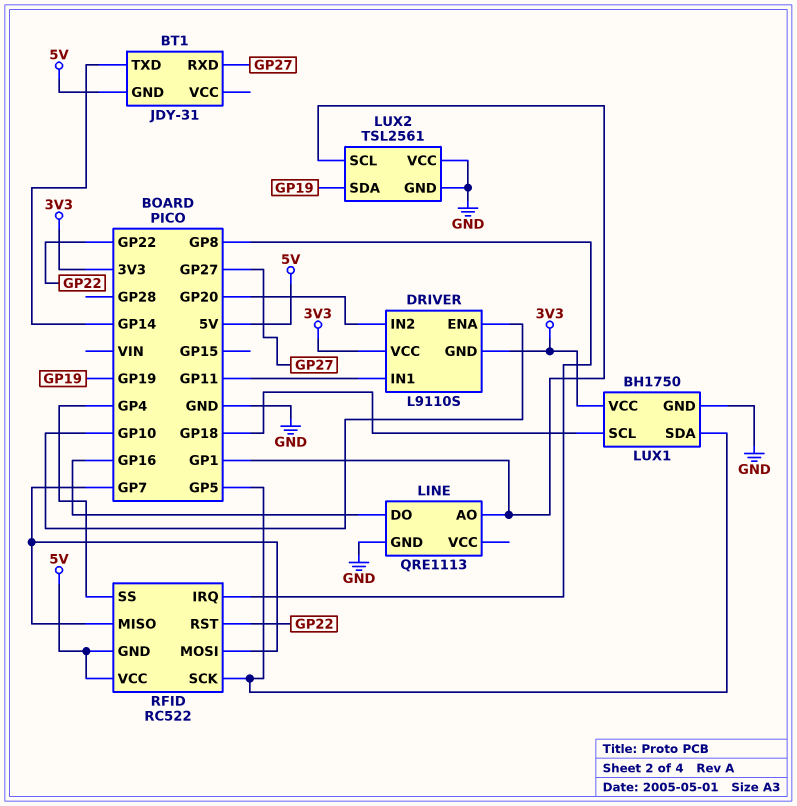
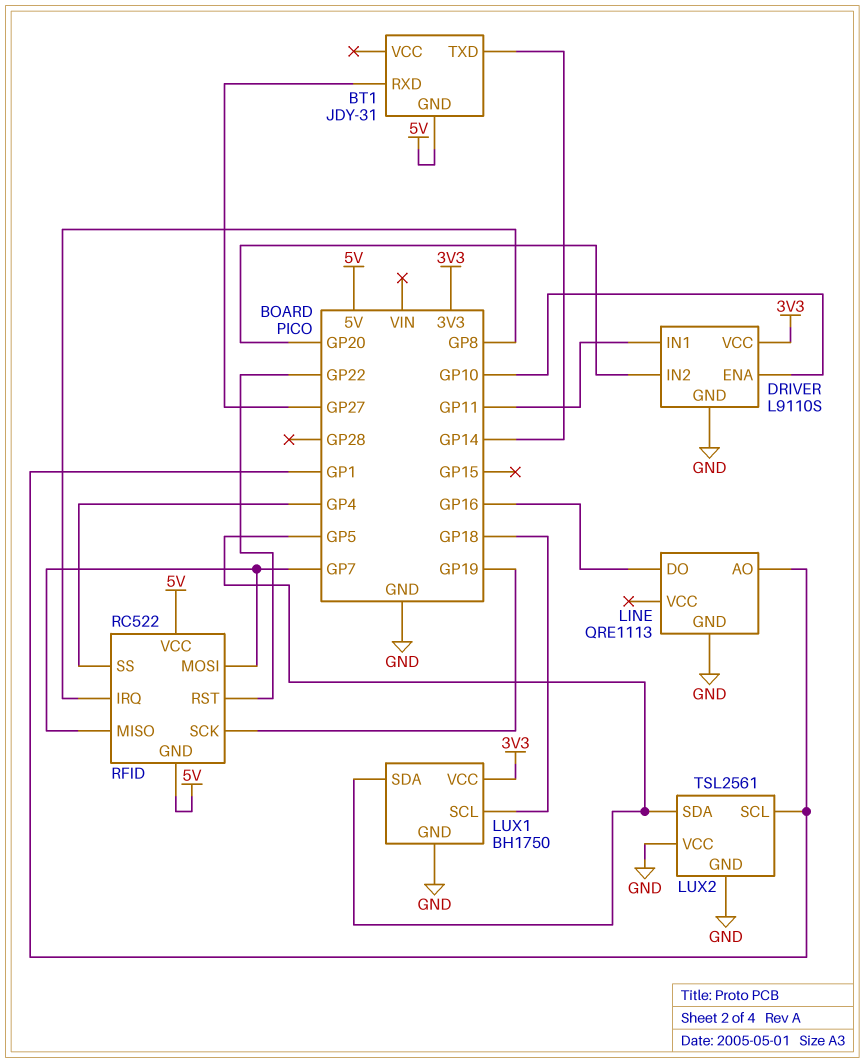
DRIVER pin GND: 3V3 -> GND
LUX2 pin SDA: GP19 -> GP5
RFID pin SCK: GP5 -> GP19

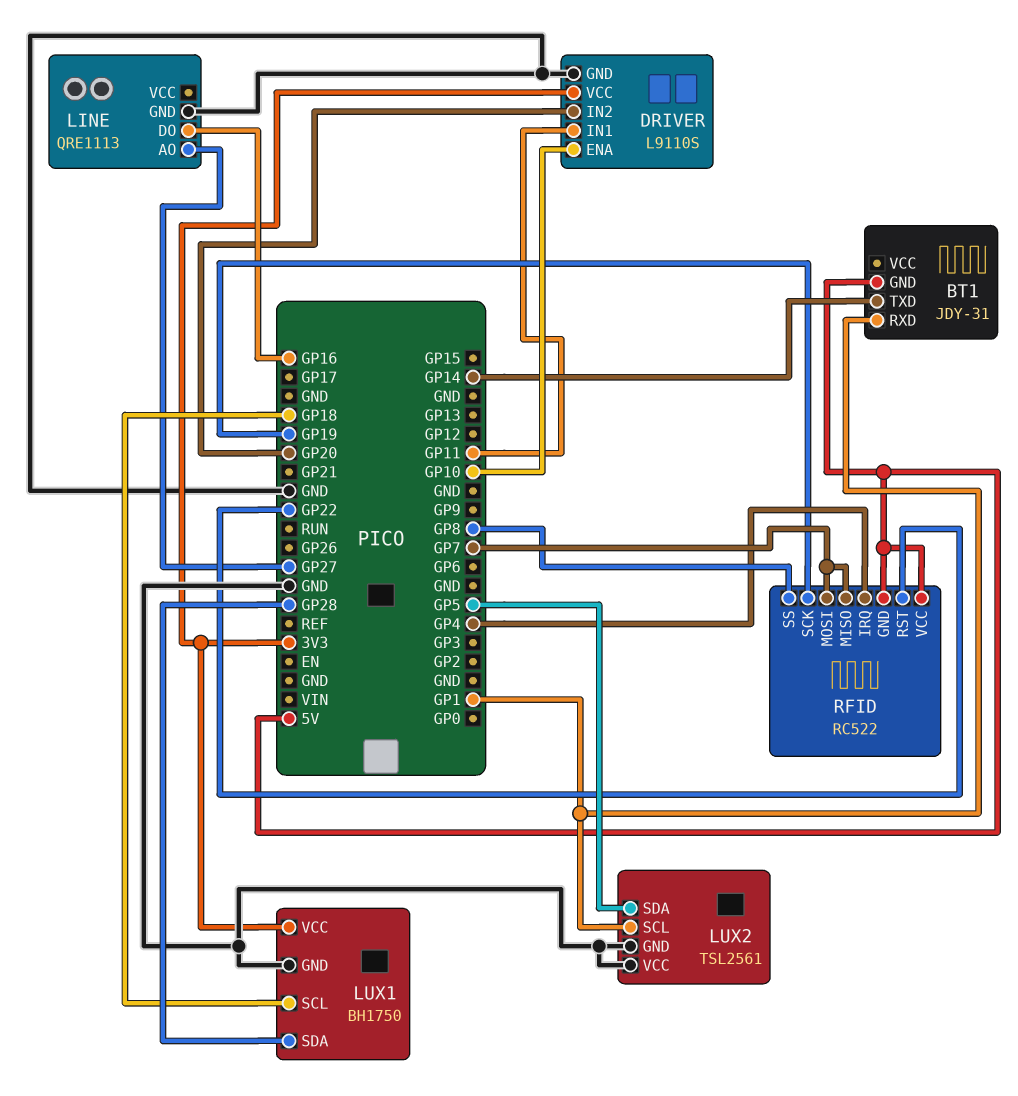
BT1 pin RXD: GP27 -> GP1
LINE pin AO: GP1 -> GP27
LUX1 pin SDA: GP5 -> GP28
RFID pin IRQ: GP8 -> GP4
RFID pin SS: GP4 -> GP8

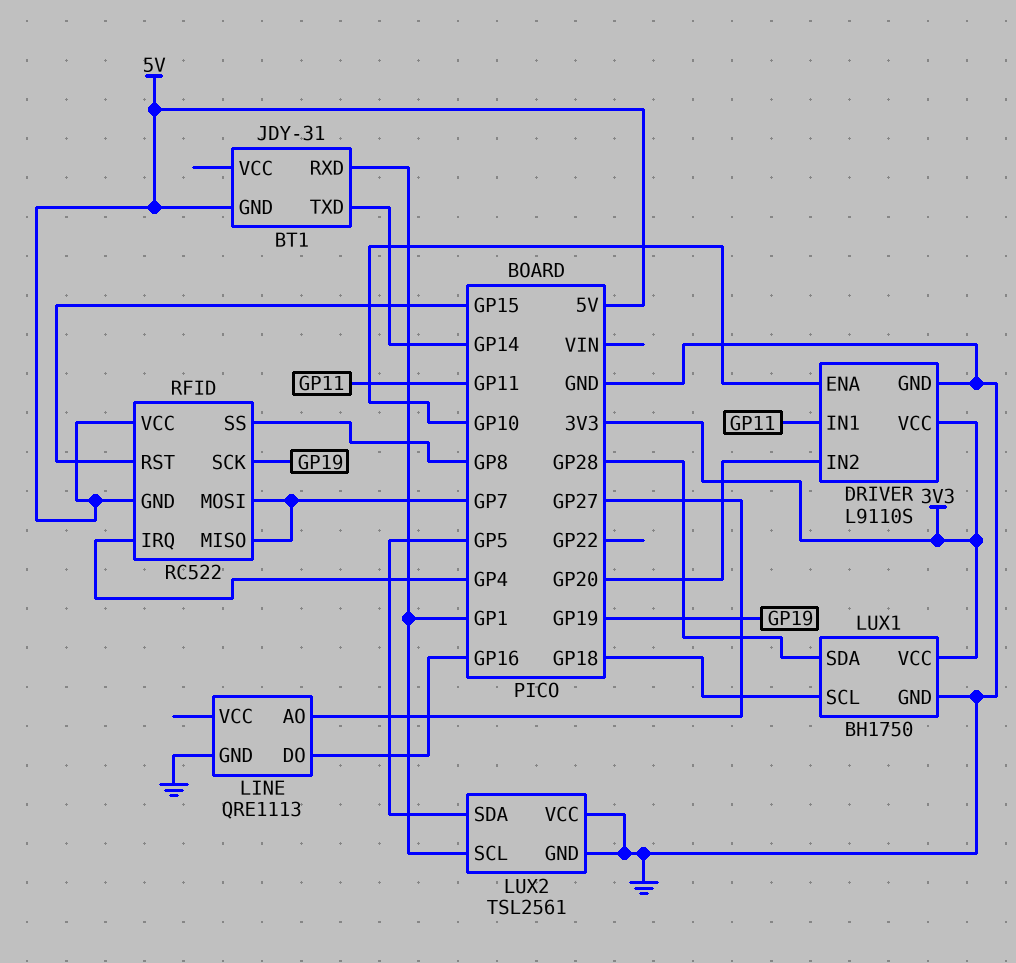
RFID pin RST: GP22 -> GP15

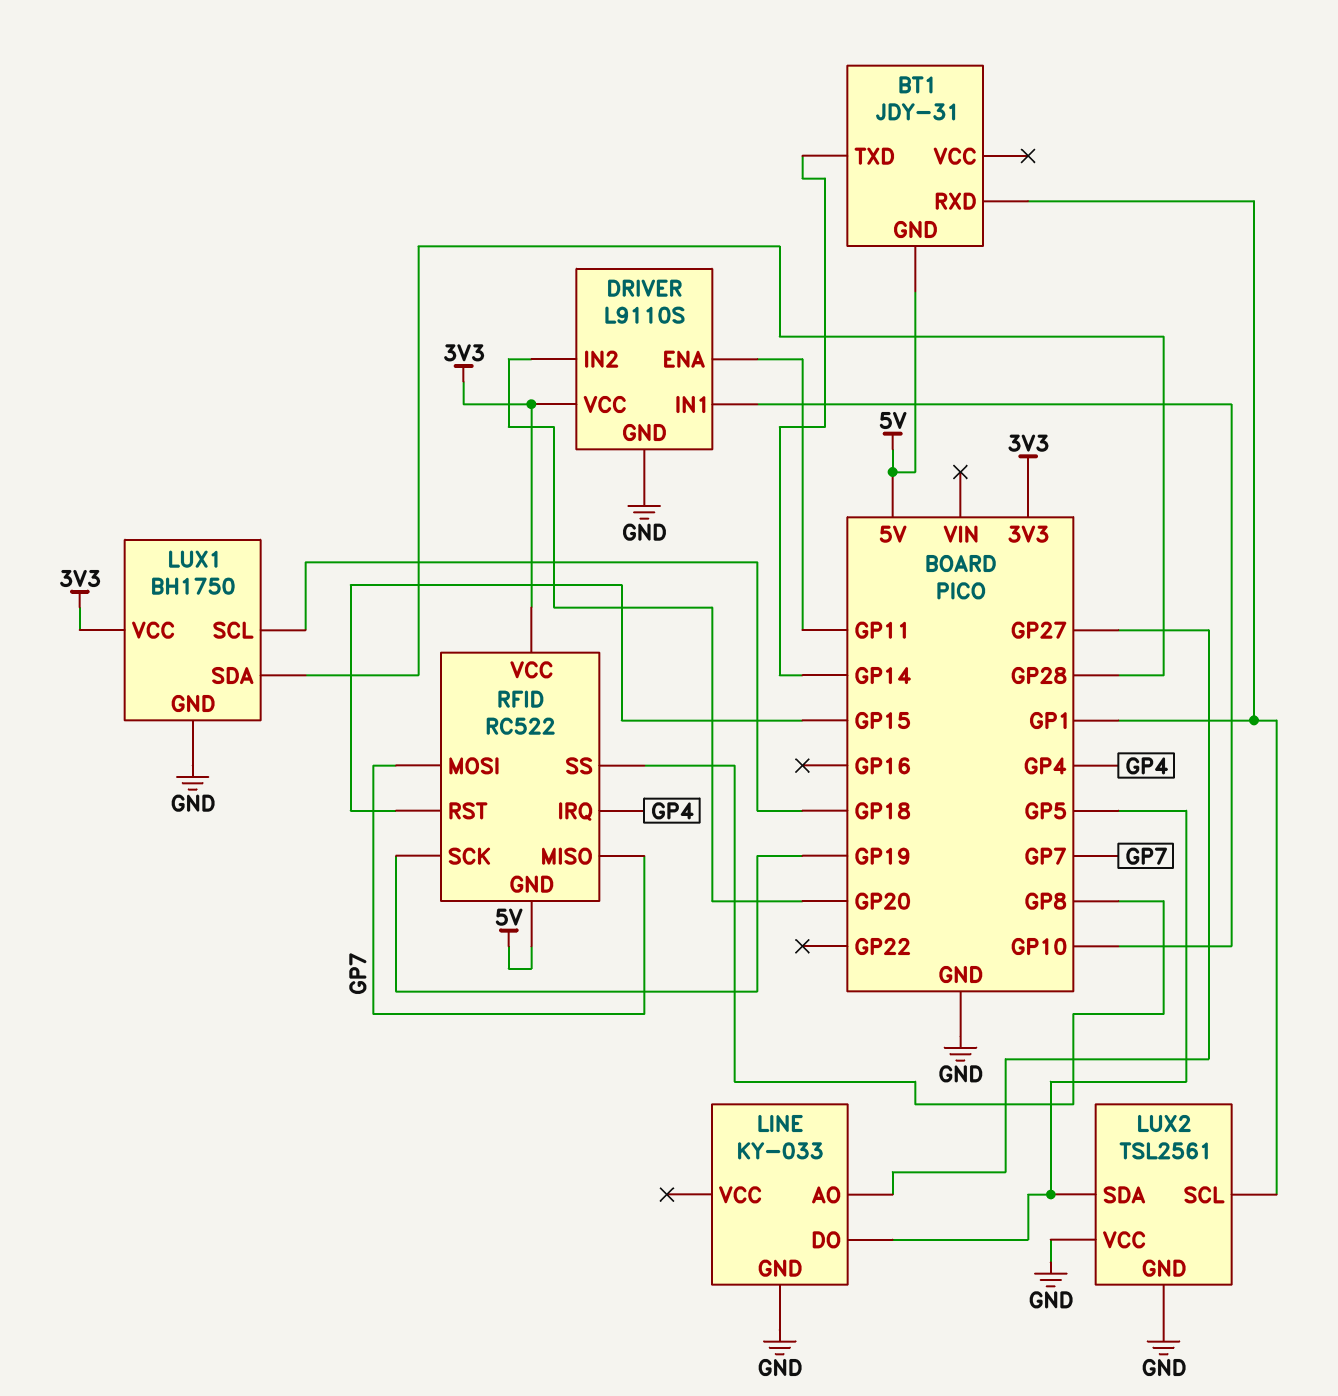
DRIVER pin ENA: GP10 -> GP11
DRIVER pin IN1: GP11 -> GP10
LINE: QRE1113 -> KY-033
LINE pin DO: GP16 -> GP5
RFID pin VCC: 5V -> 3V3

